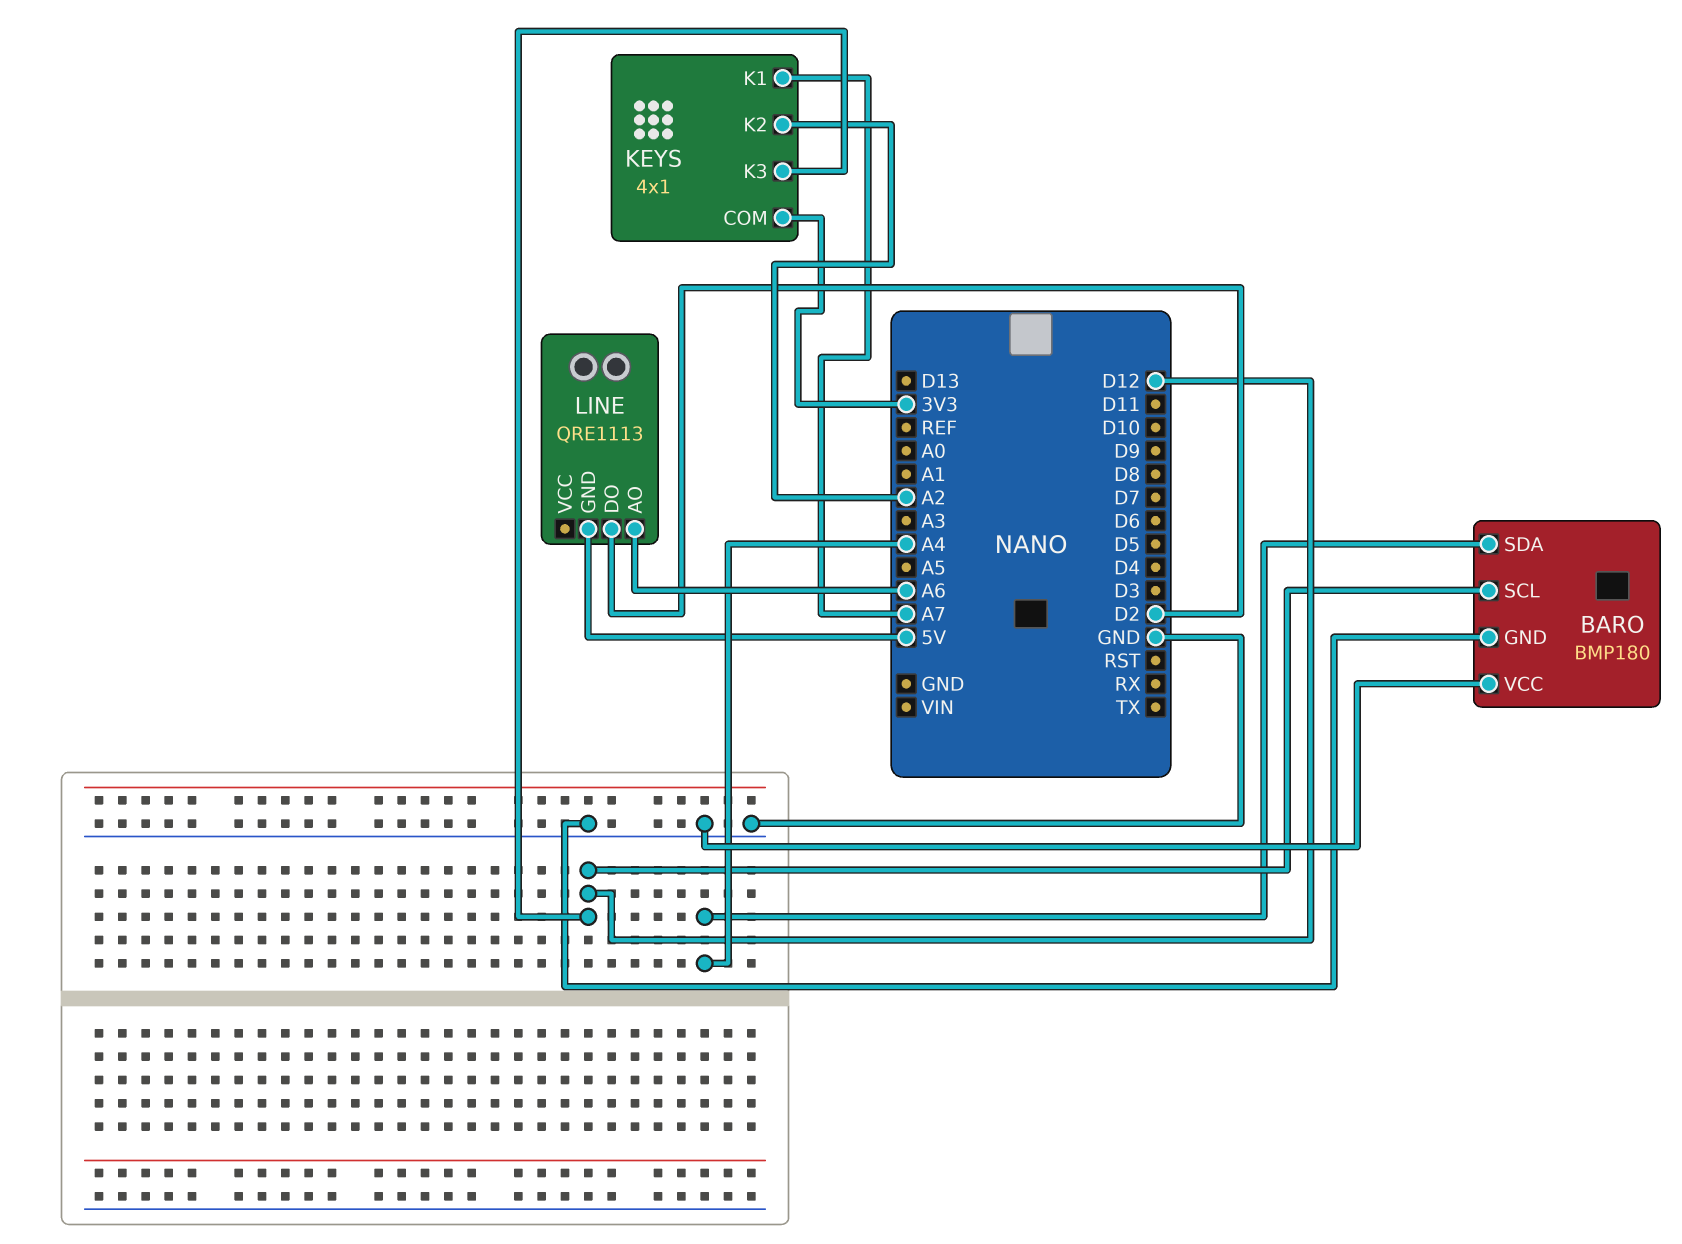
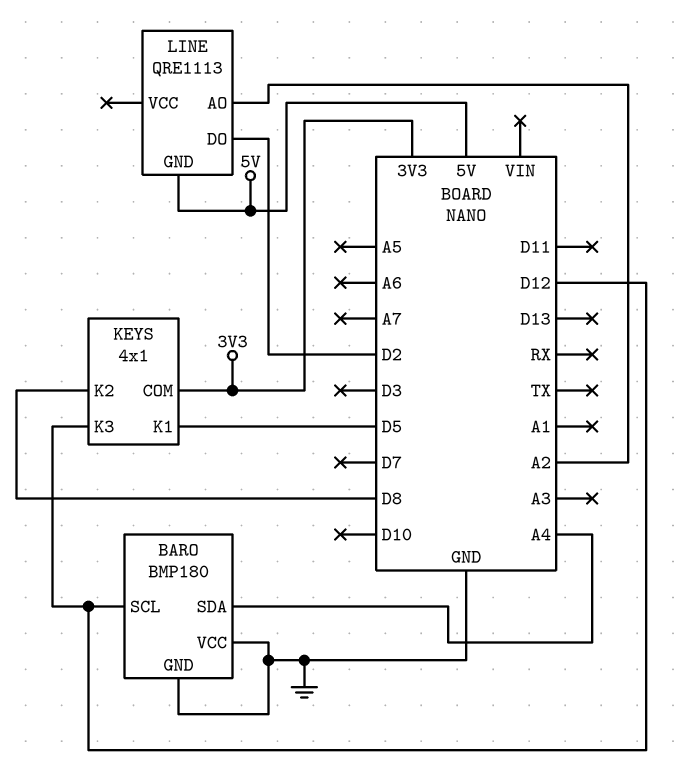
KEYS pin K1: A7 -> D5
KEYS pin K2: A2 -> D8
LINE pin AO: A6 -> A2

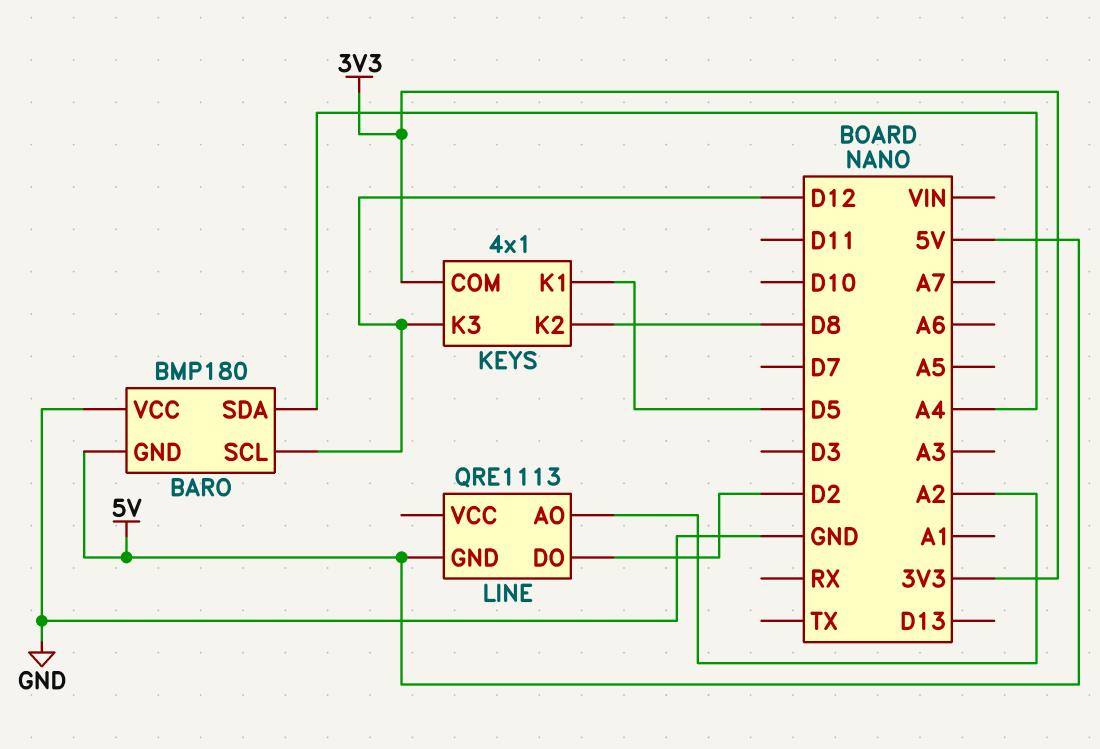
BARO pin GND: GND -> 5V

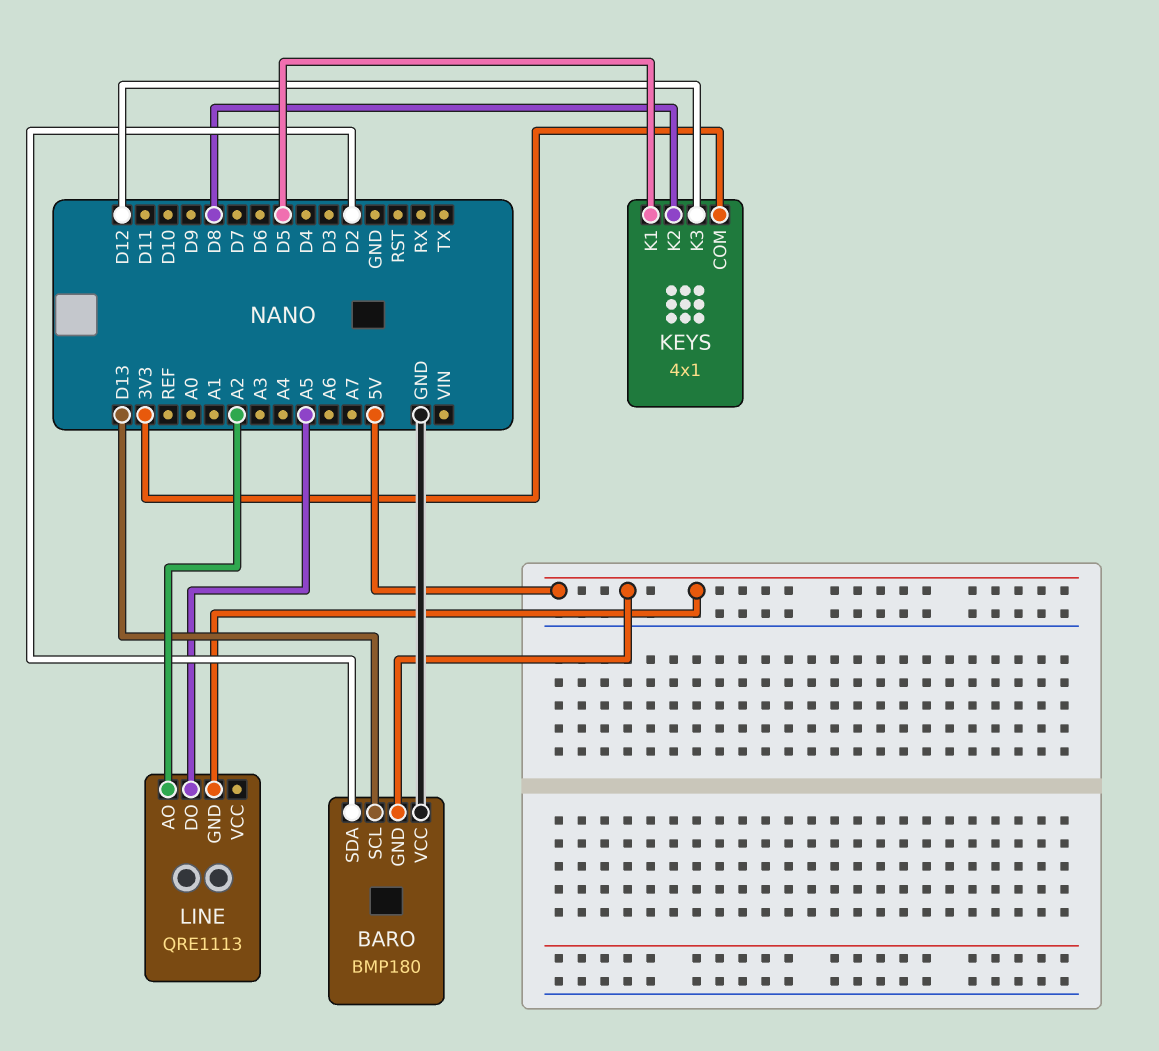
BARO pin SCL: D12 -> D13
BARO pin SDA: A4 -> D2
LINE pin DO: D2 -> A5

